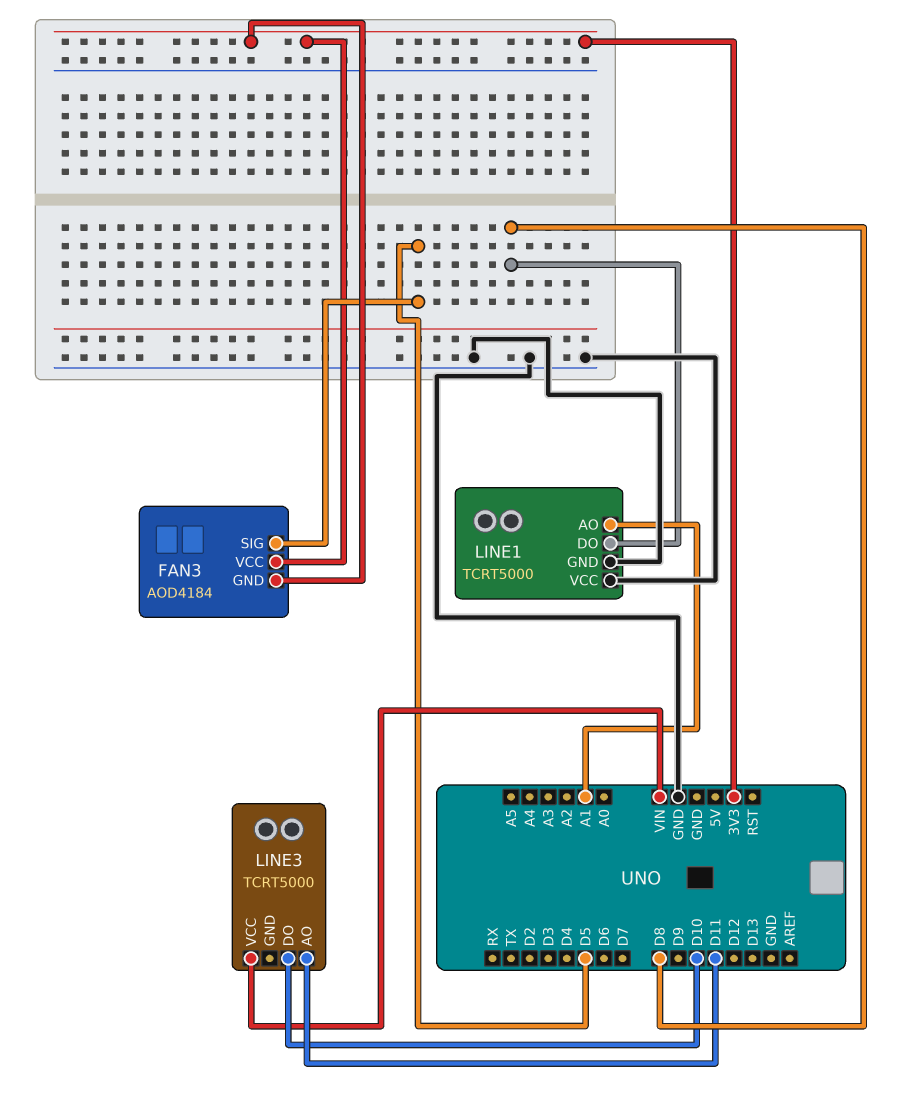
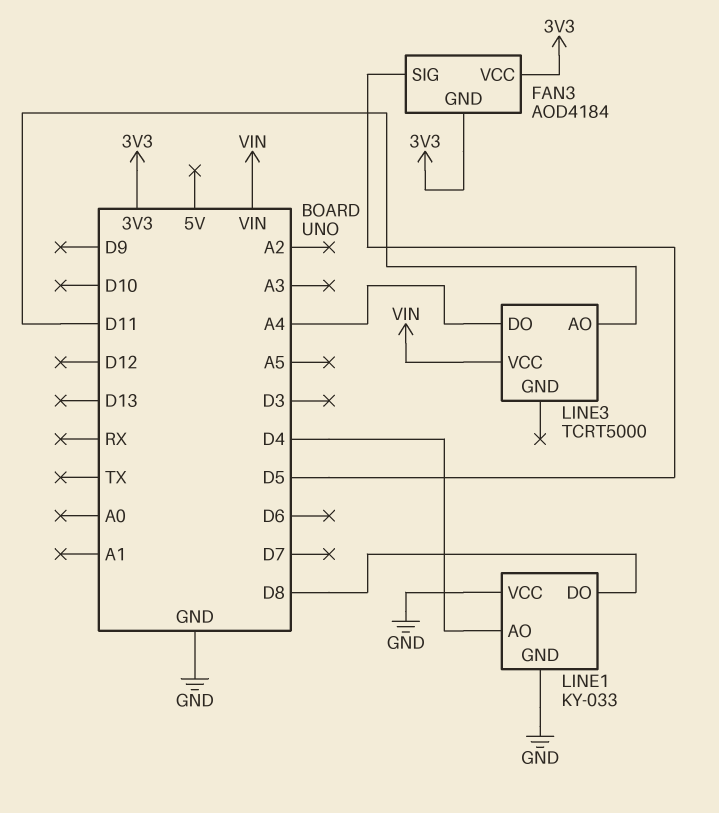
LINE1: TCRT5000 -> KY-033
LINE1 pin AO: A1 -> D4
LINE3 pin DO: D10 -> A4

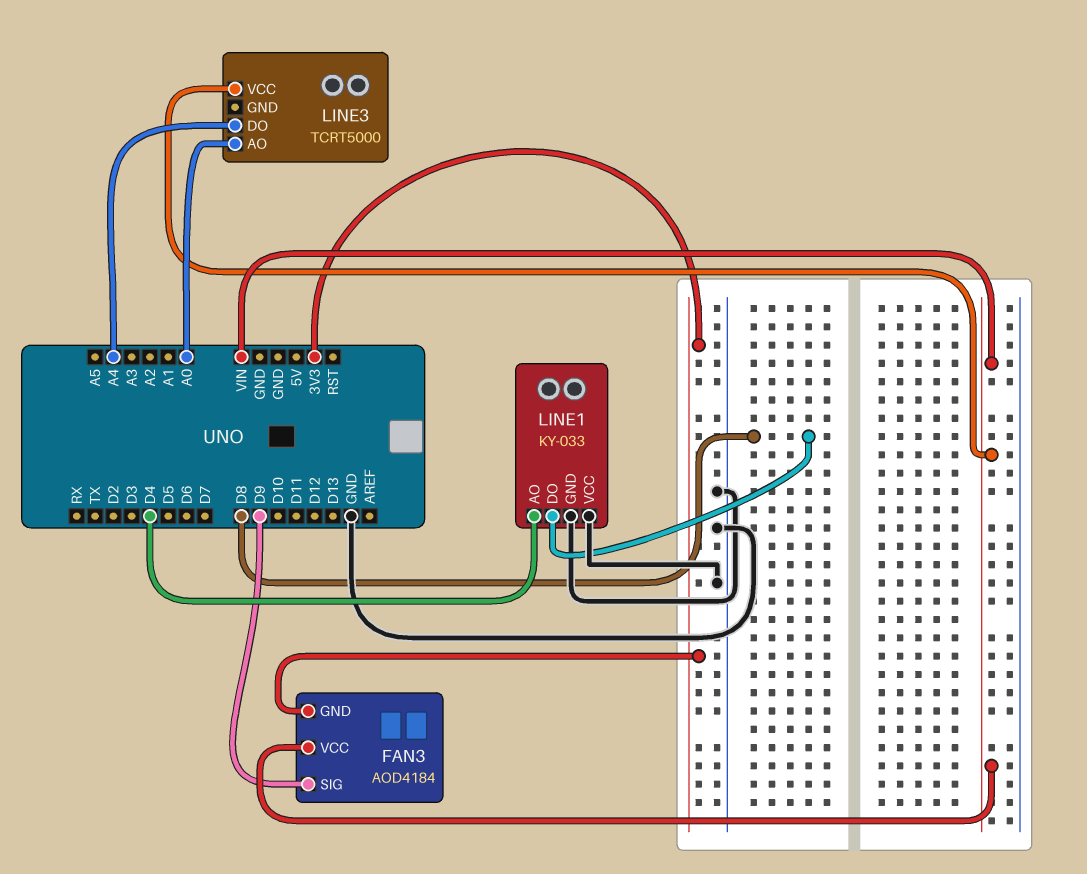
FAN3 pin SIG: D5 -> D9
FAN3 pin VCC: 3V3 -> VIN
LINE3 pin AO: D11 -> A0

